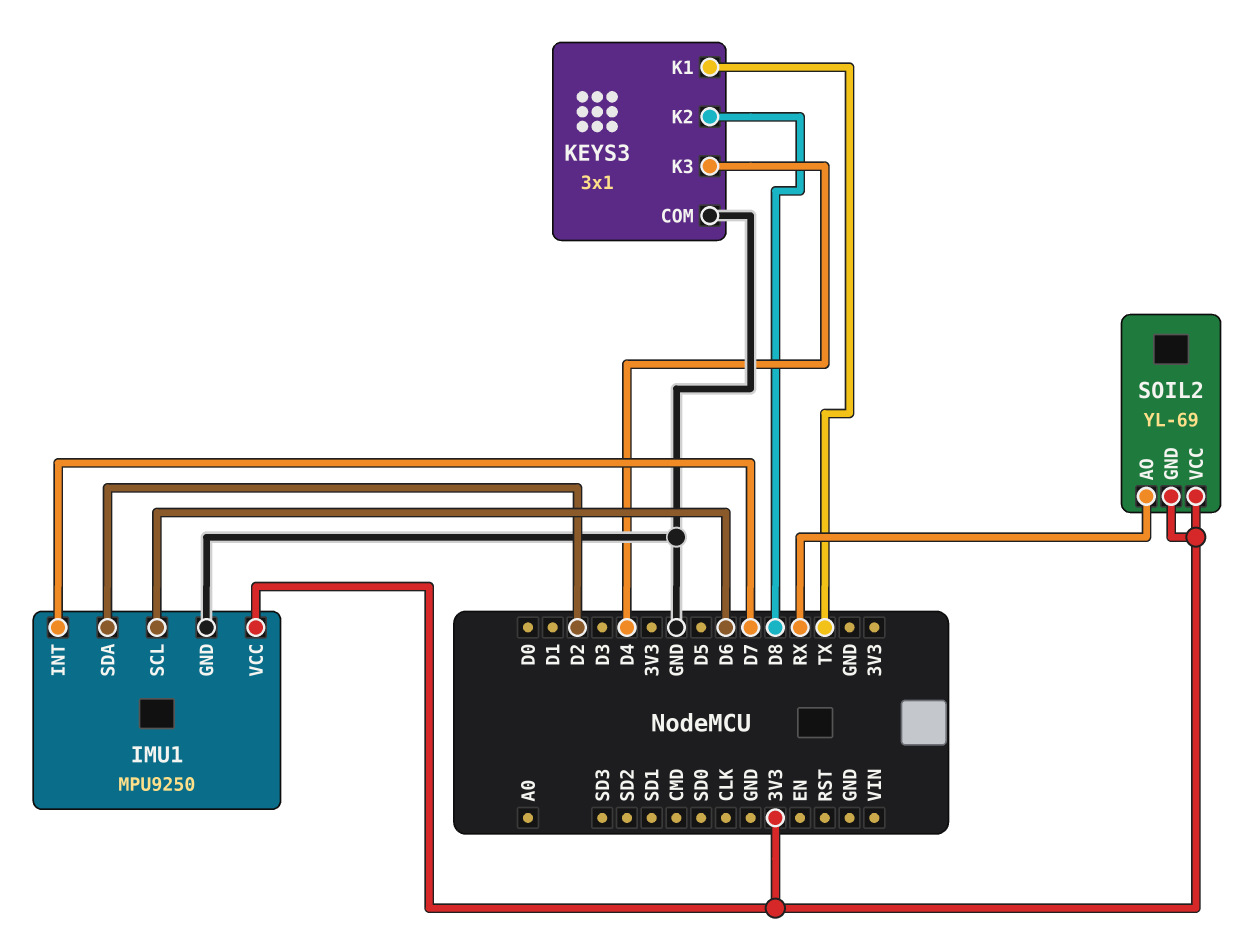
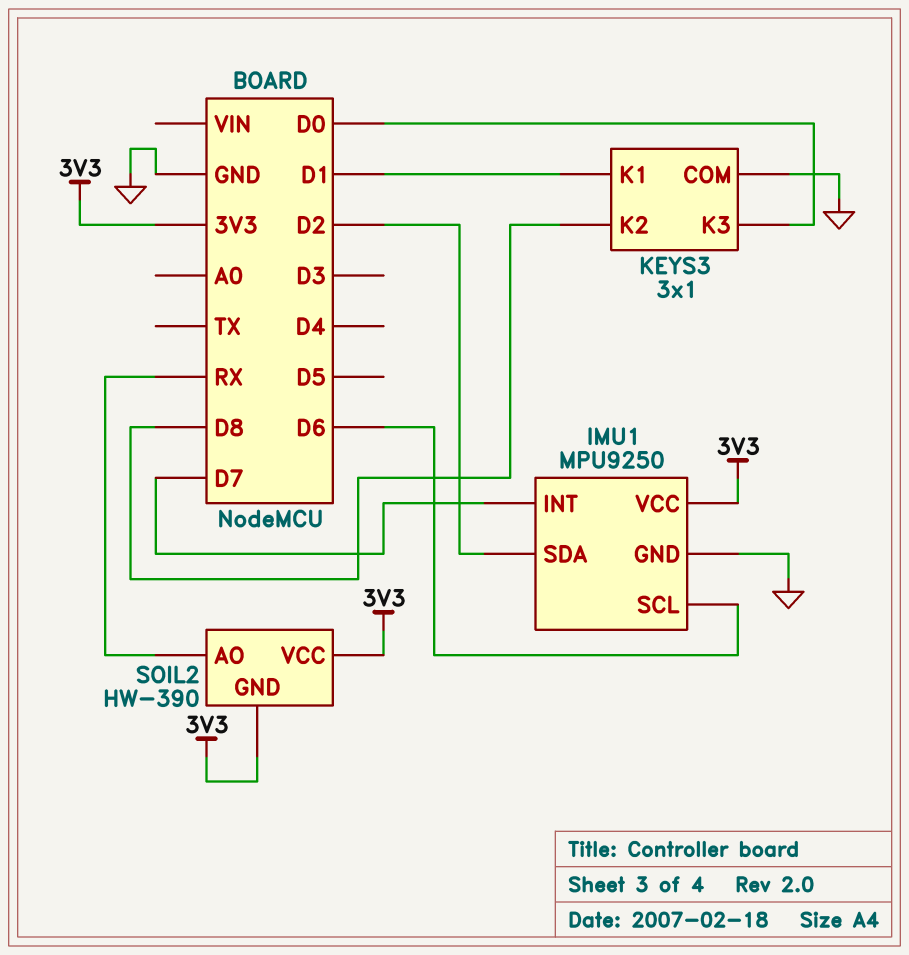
KEYS3 pin K1: TX -> D1
KEYS3 pin K3: D4 -> D0
SOIL2: YL-69 -> HW-390

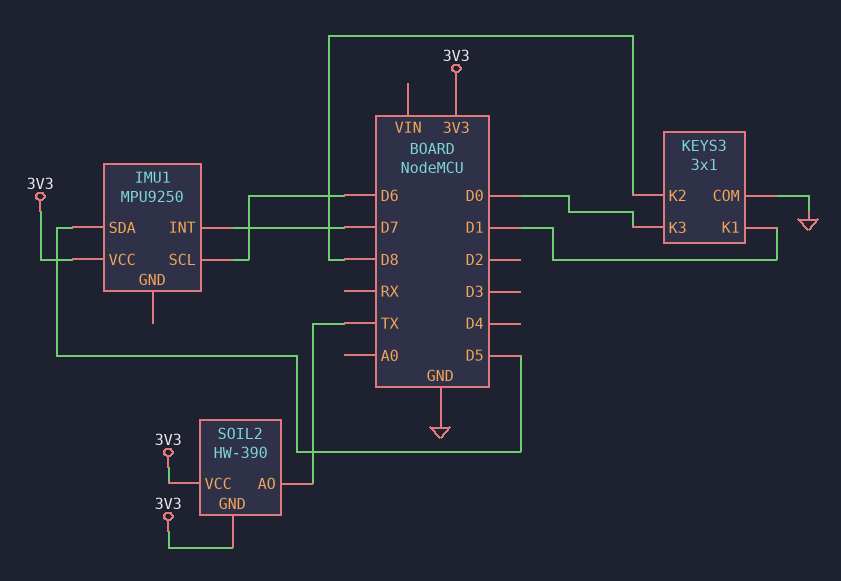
IMU1 pin GND: GND -> none
IMU1 pin SDA: D2 -> D5
SOIL2 pin AO: RX -> TX

